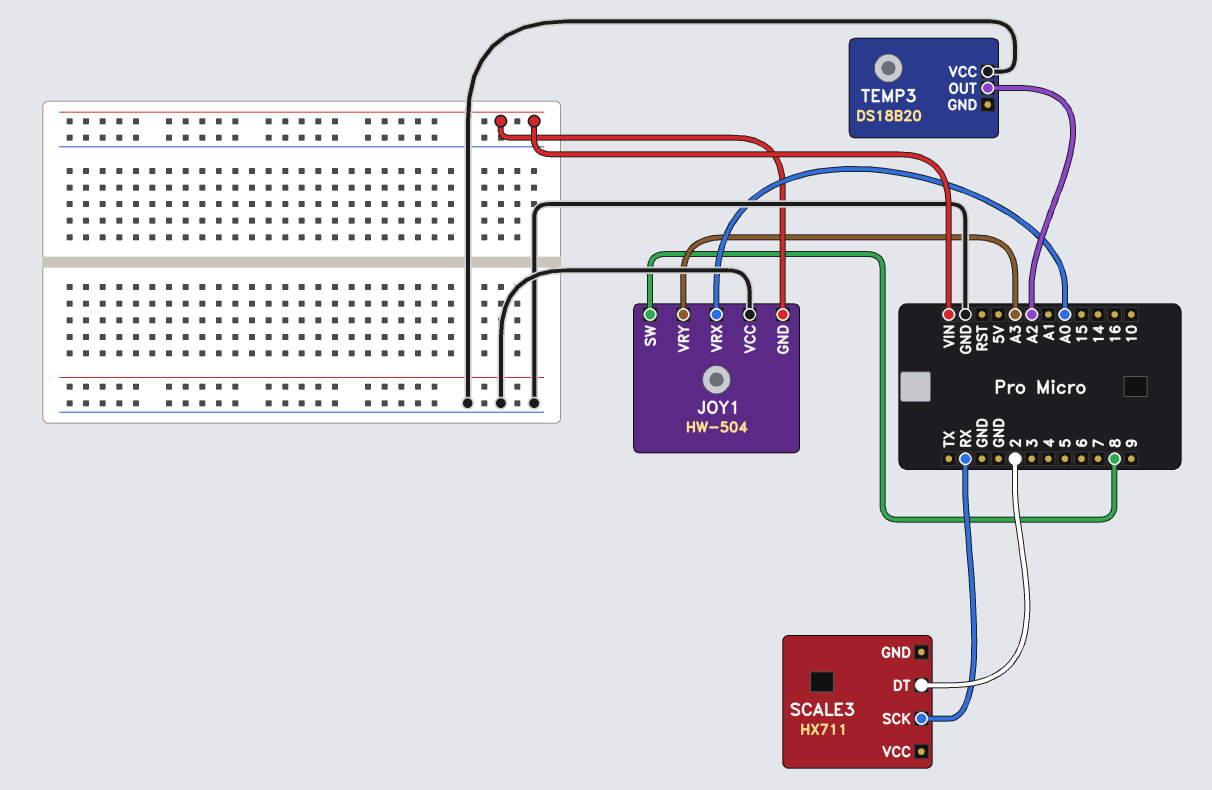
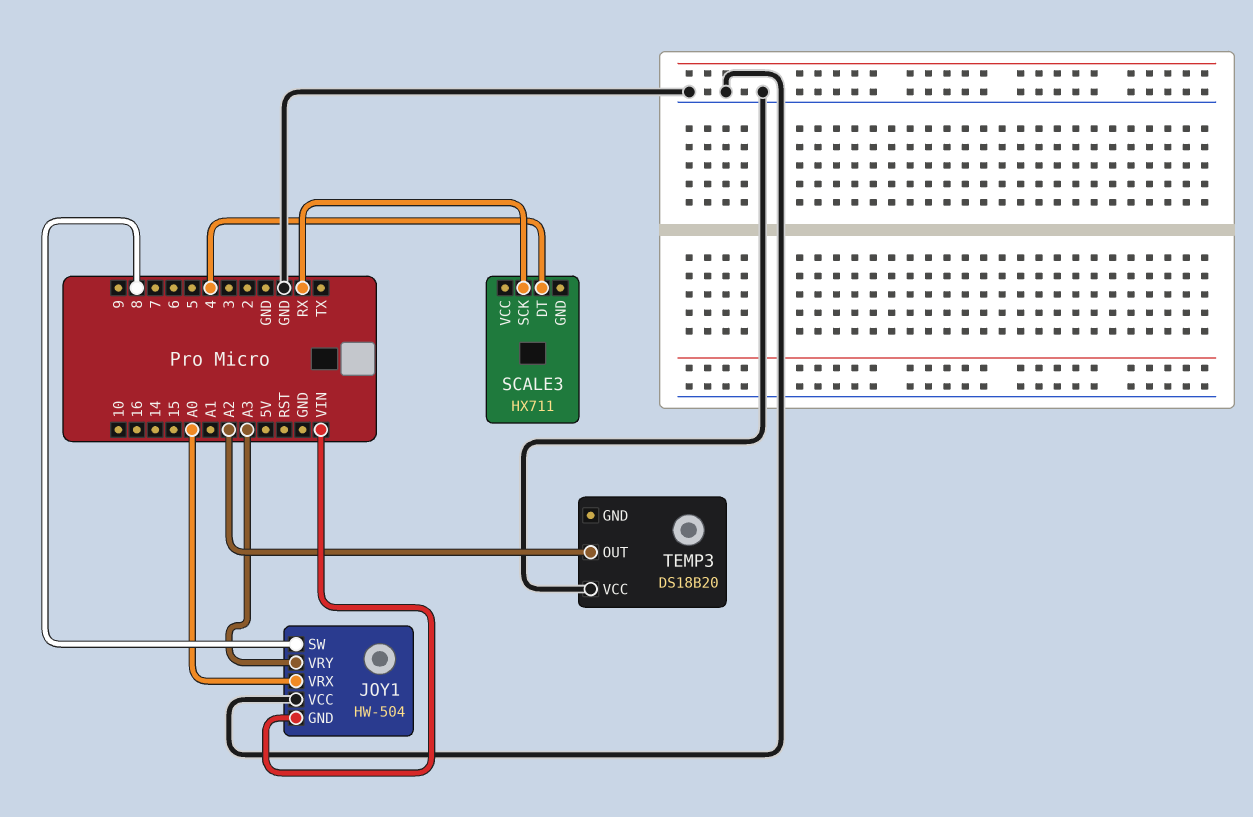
SCALE3 pin DT: 2 -> 4

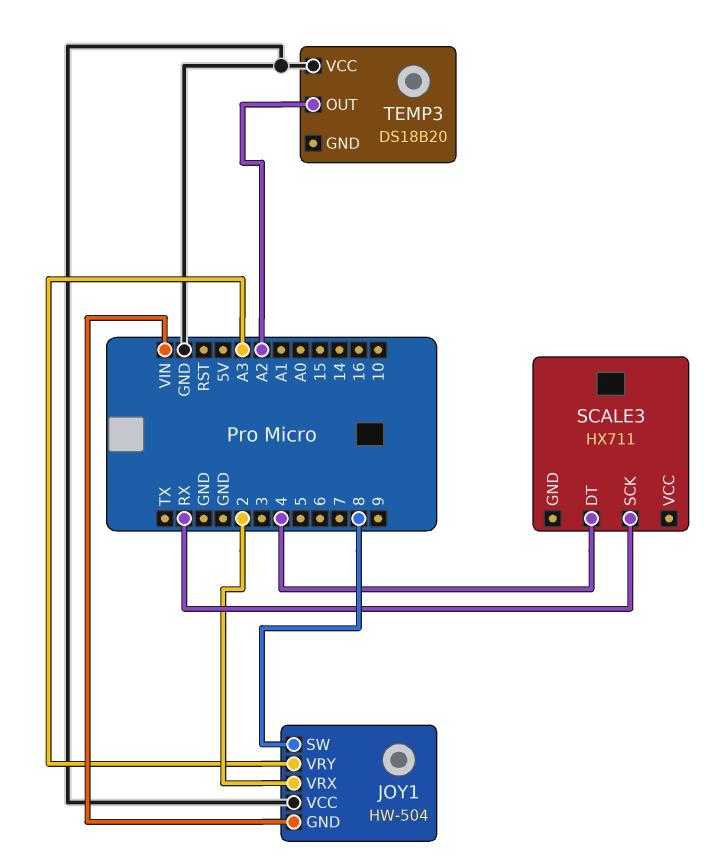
JOY1 pin VRX: A0 -> 2

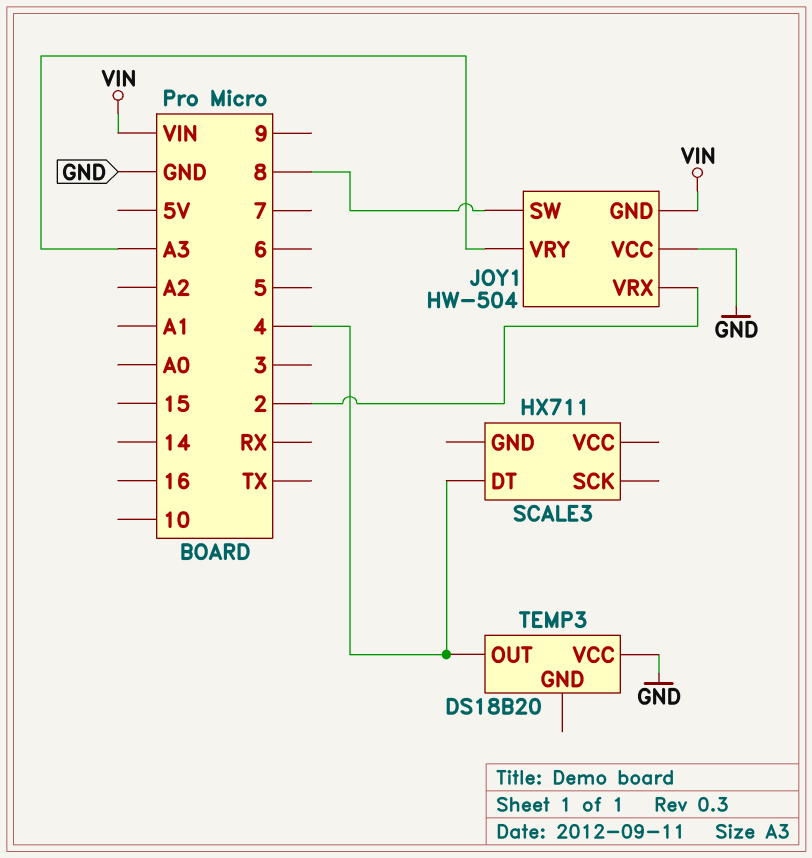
SCALE3 pin SCK: RX -> none
TEMP3 pin OUT: A2 -> 4

